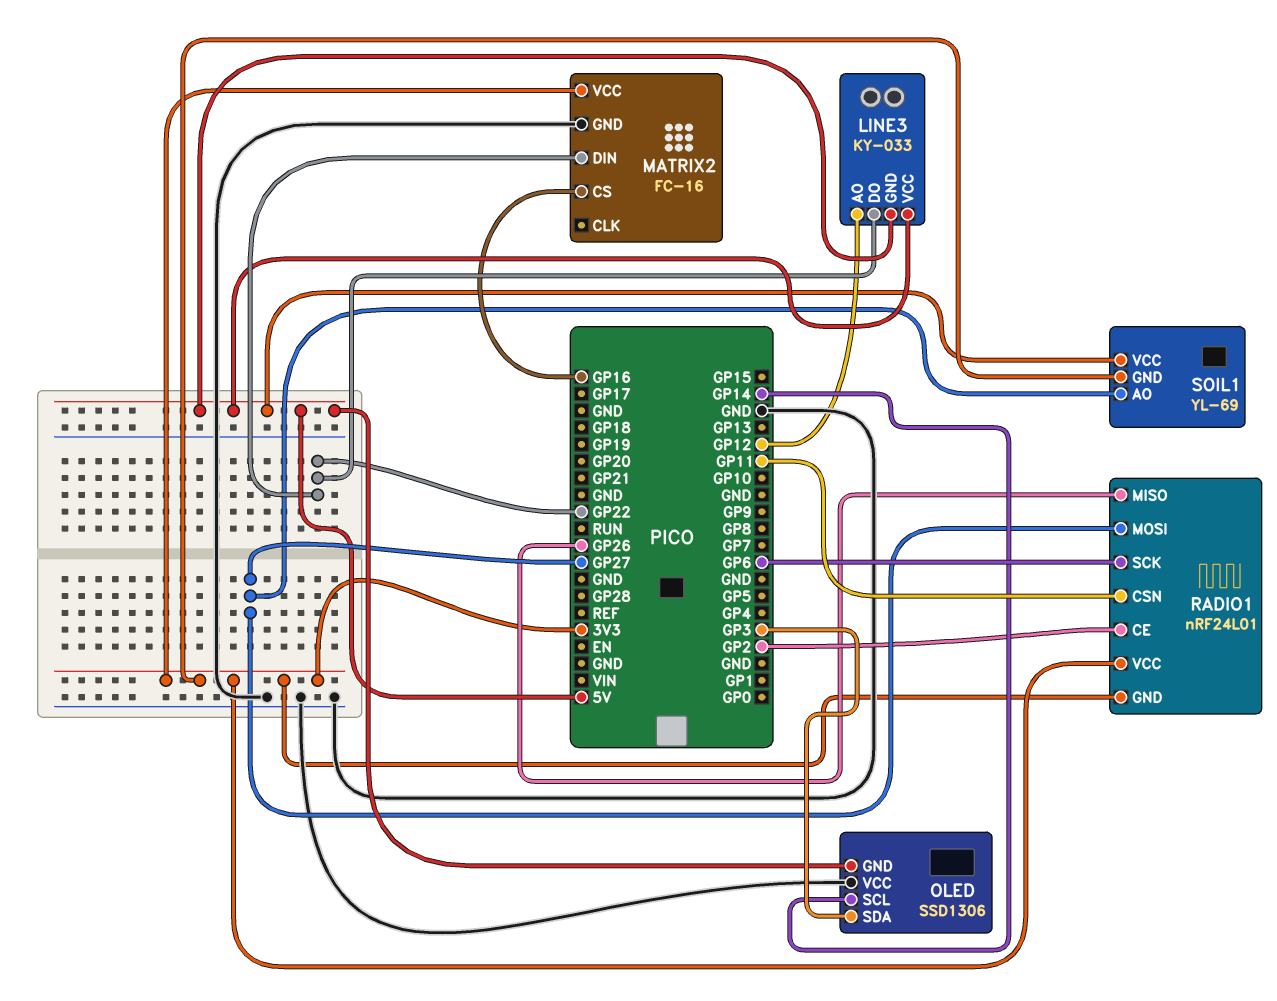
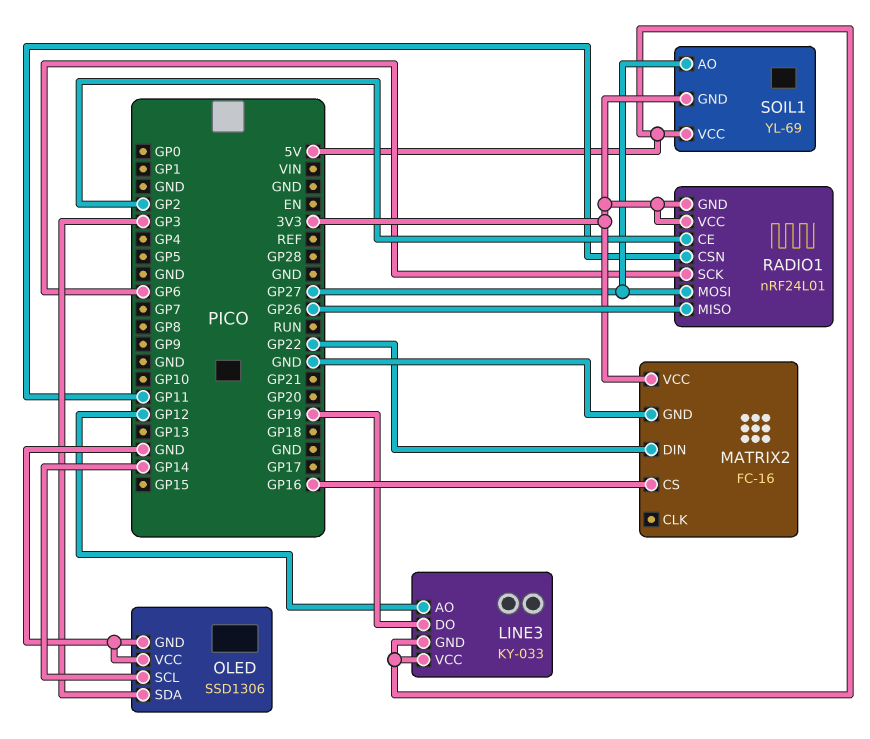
LINE3 pin DO: GP22 -> GP19
OLED pin GND: 5V -> GND

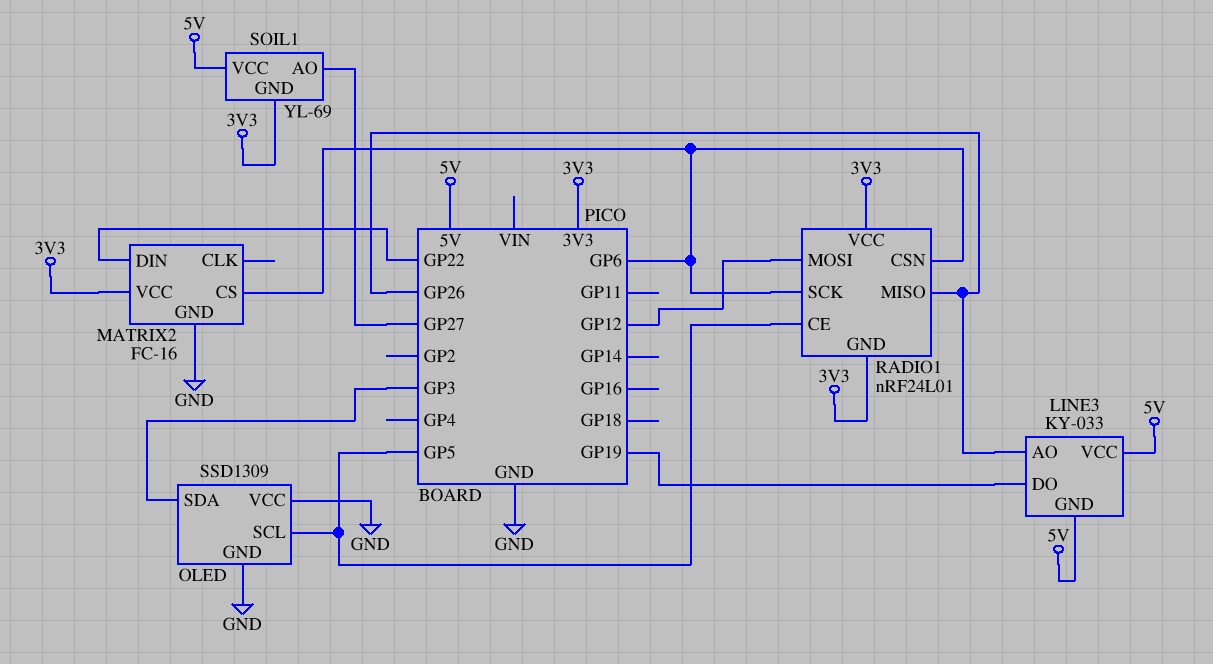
LINE3 pin AO: GP12 -> GP26
MATRIX2 pin CS: GP16 -> GP6
OLED: SSD1306 -> SSD1309
OLED pin SCL: GP14 -> GP5
RADIO1 pin CE: GP2 -> GP5
RADIO1 pin CSN: GP11 -> GP6
RADIO1 pin MOSI: GP27 -> GP12

